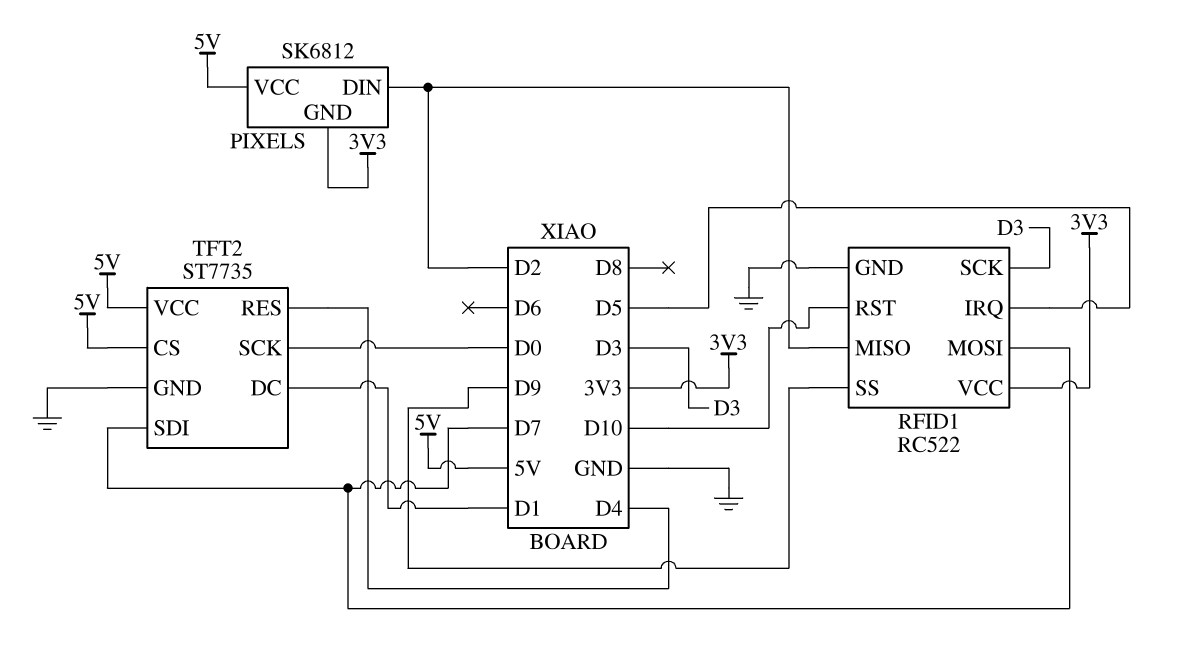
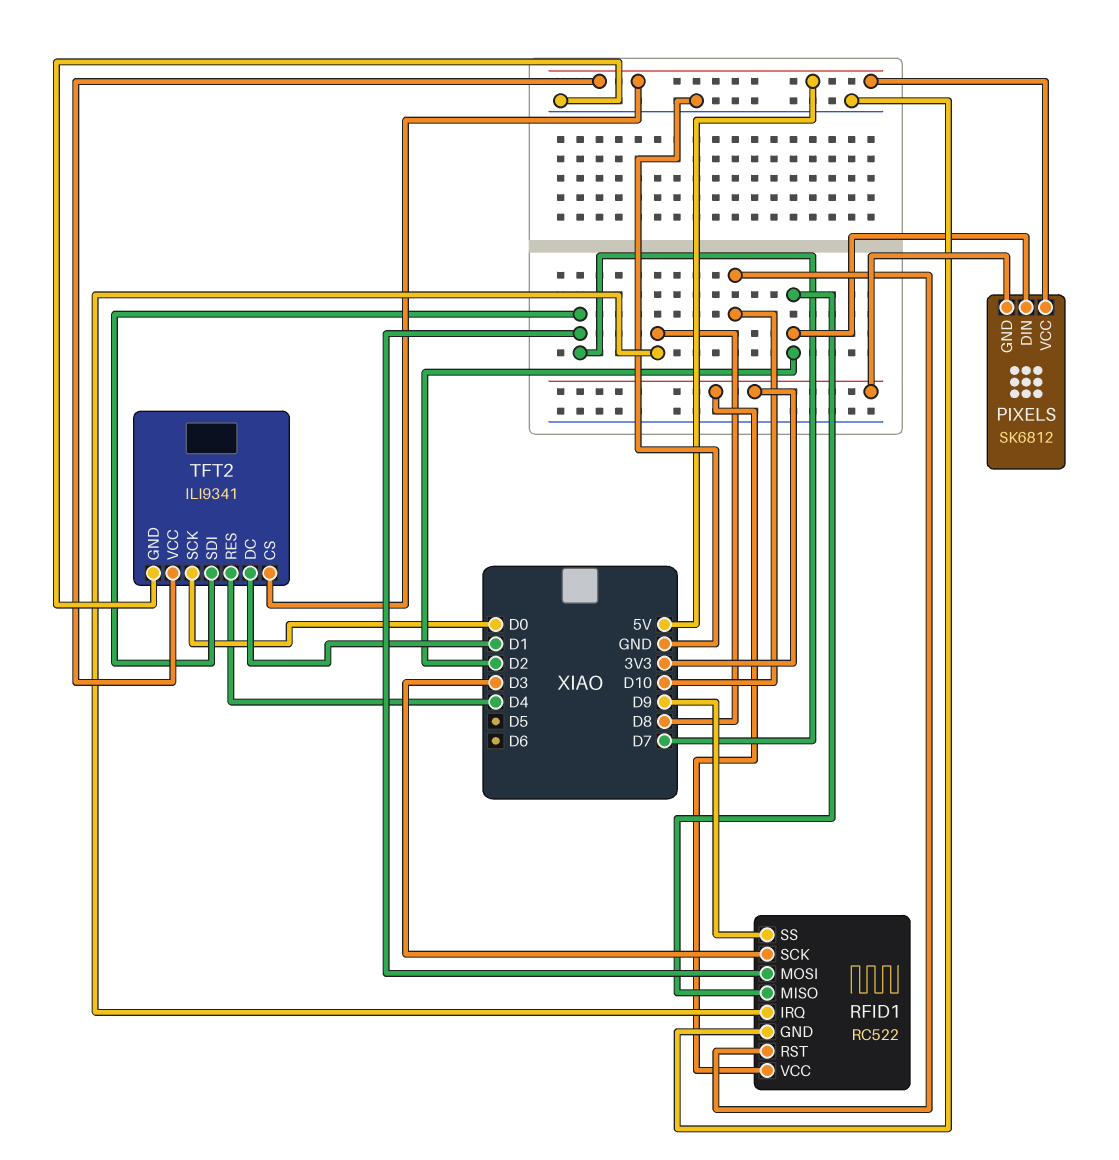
RFID1 pin IRQ: D5 -> D8
TFT2: ST7735 -> ILI9341

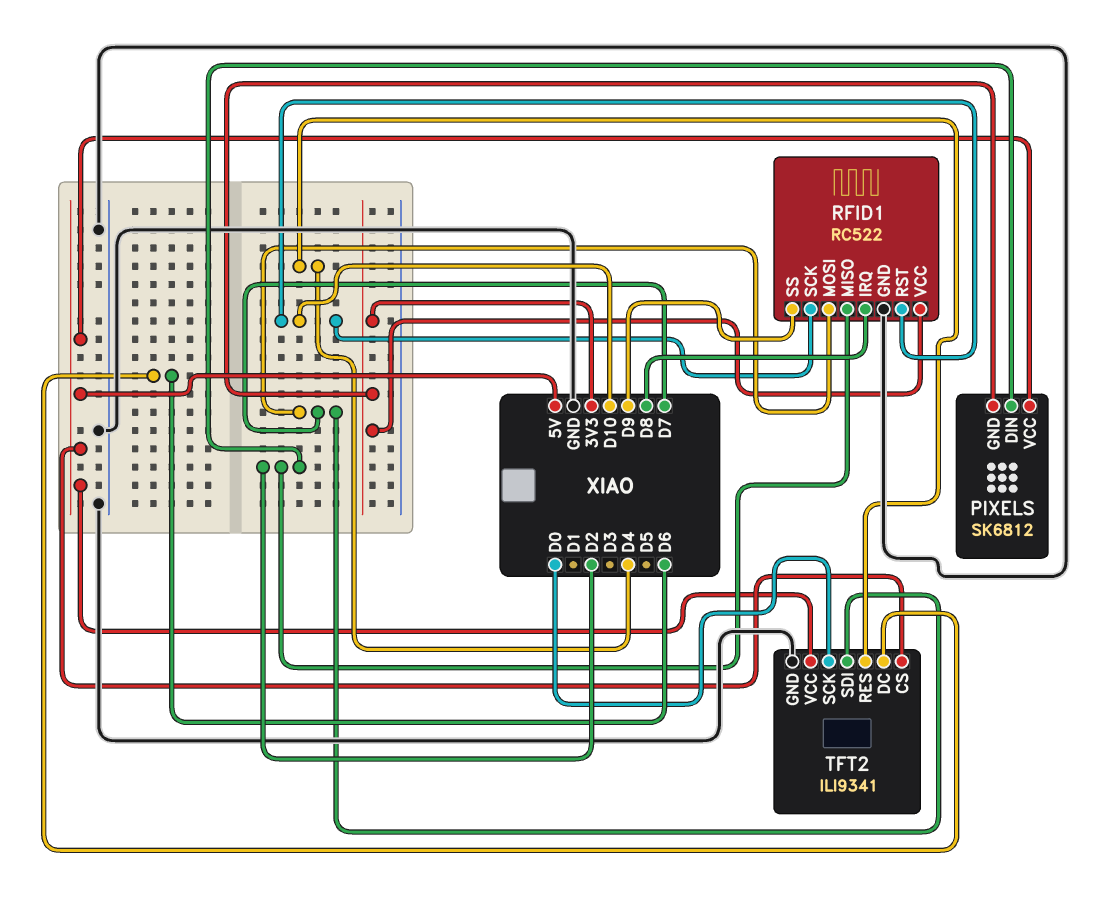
RFID1 pin SCK: D3 -> D10
TFT2 pin DC: D1 -> D6

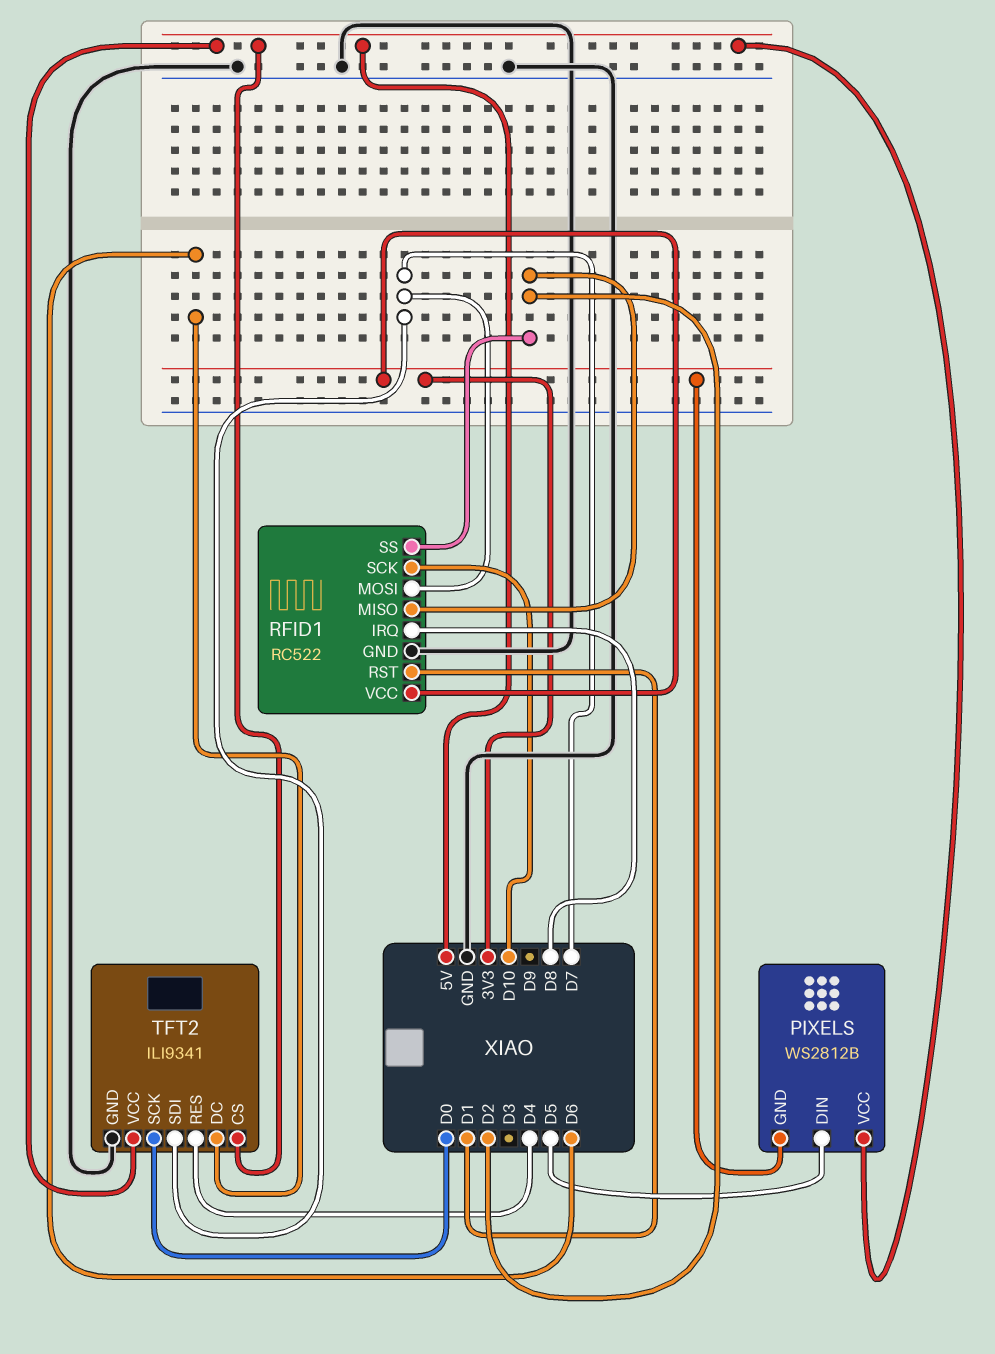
PIXELS: SK6812 -> WS2812B
PIXELS pin DIN: D2 -> D5
RFID1 pin RST: D10 -> D1
RFID1 pin SS: D9 -> D2

